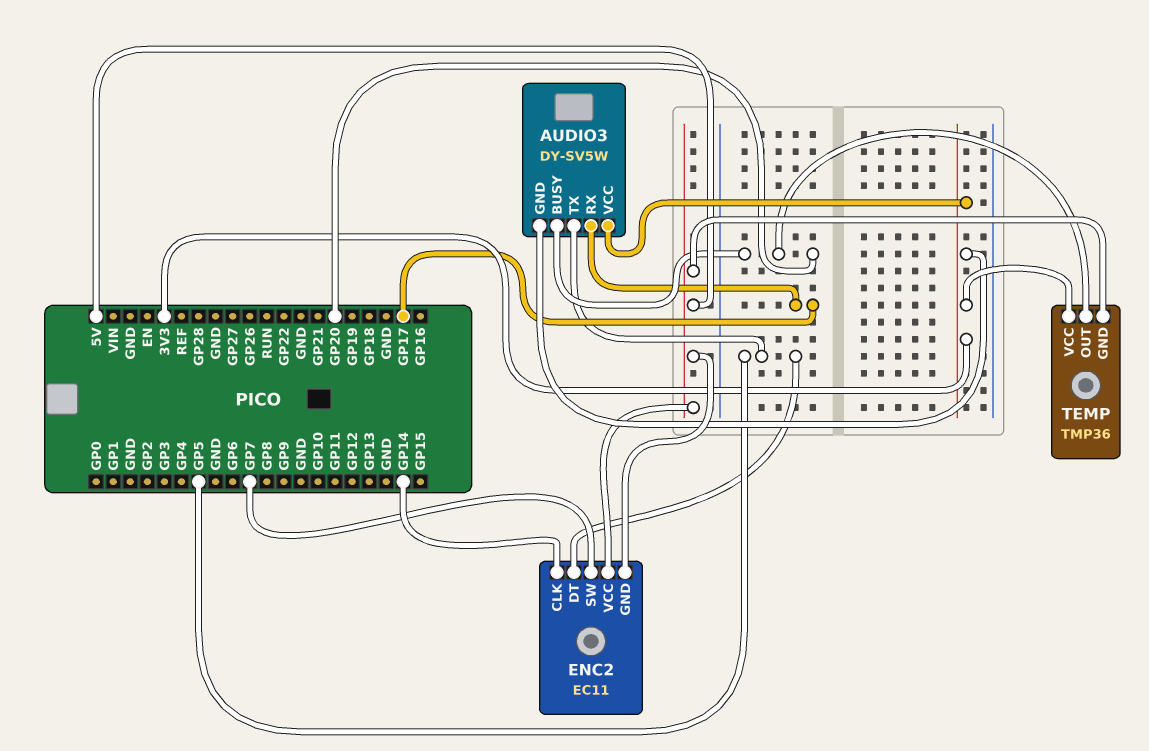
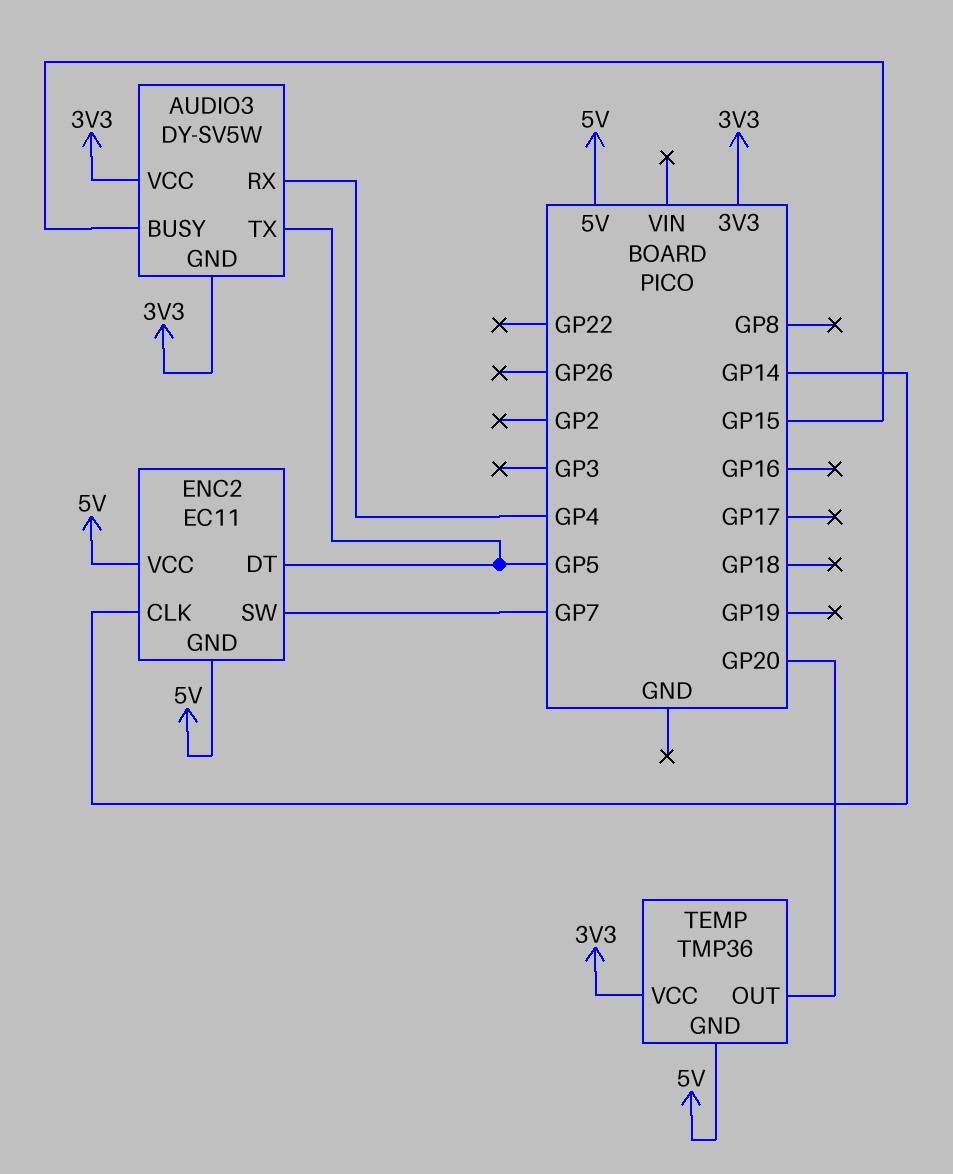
AUDIO3 pin BUSY: GP20 -> GP15
AUDIO3 pin RX: GP17 -> GP4

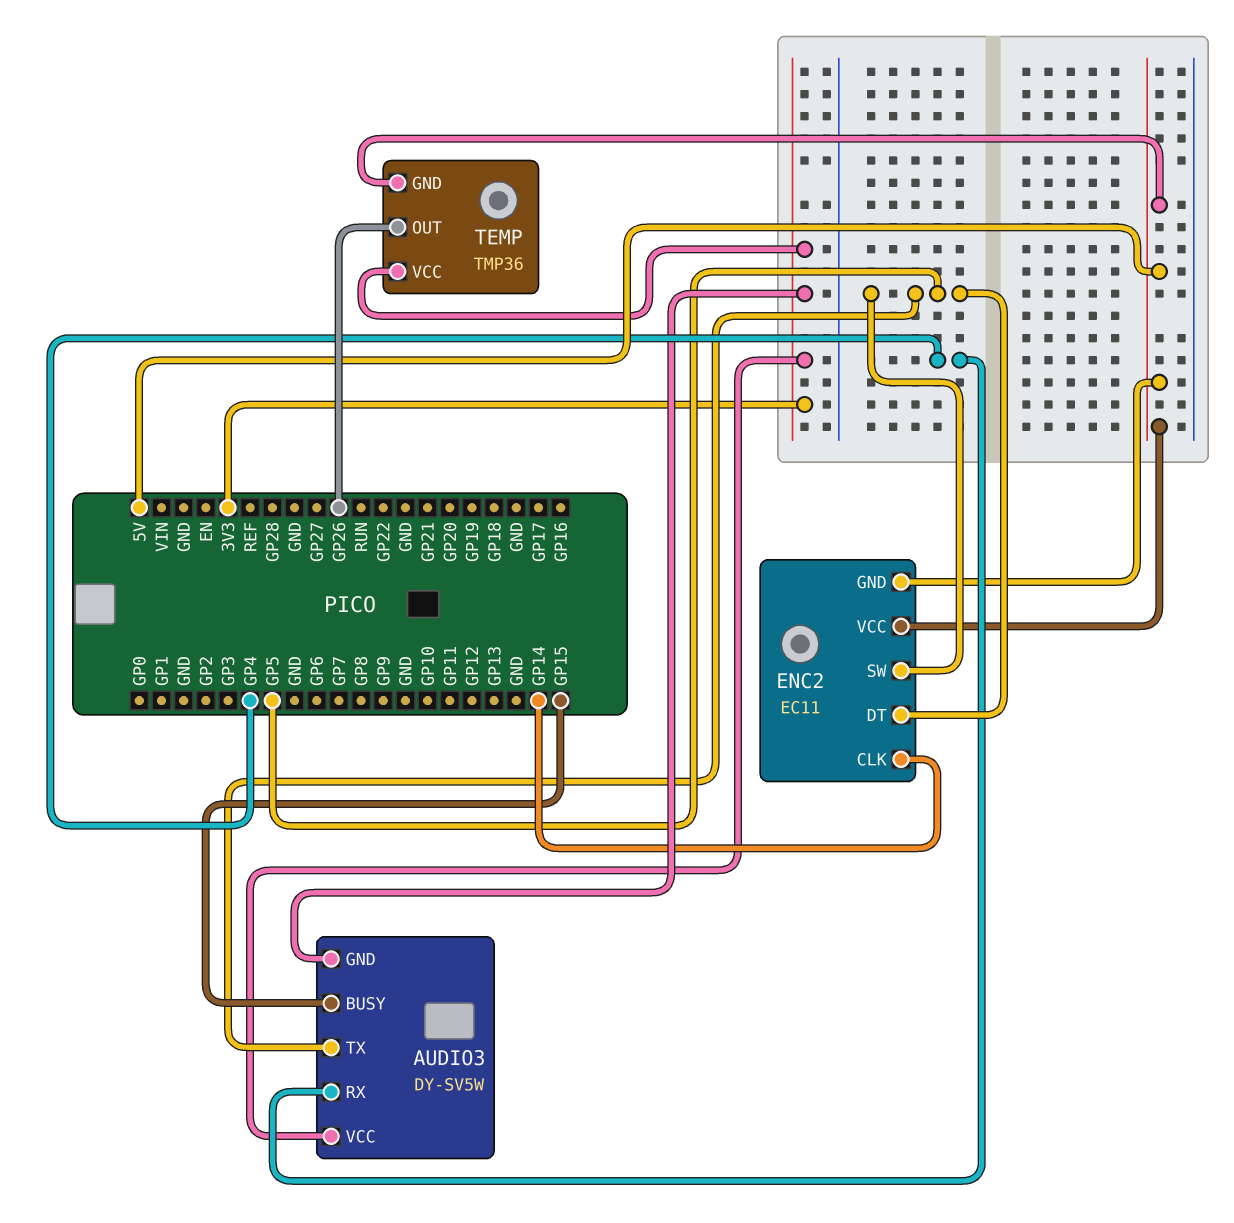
ENC2 pin SW: GP7 -> GP5
TEMP pin OUT: GP20 -> GP26

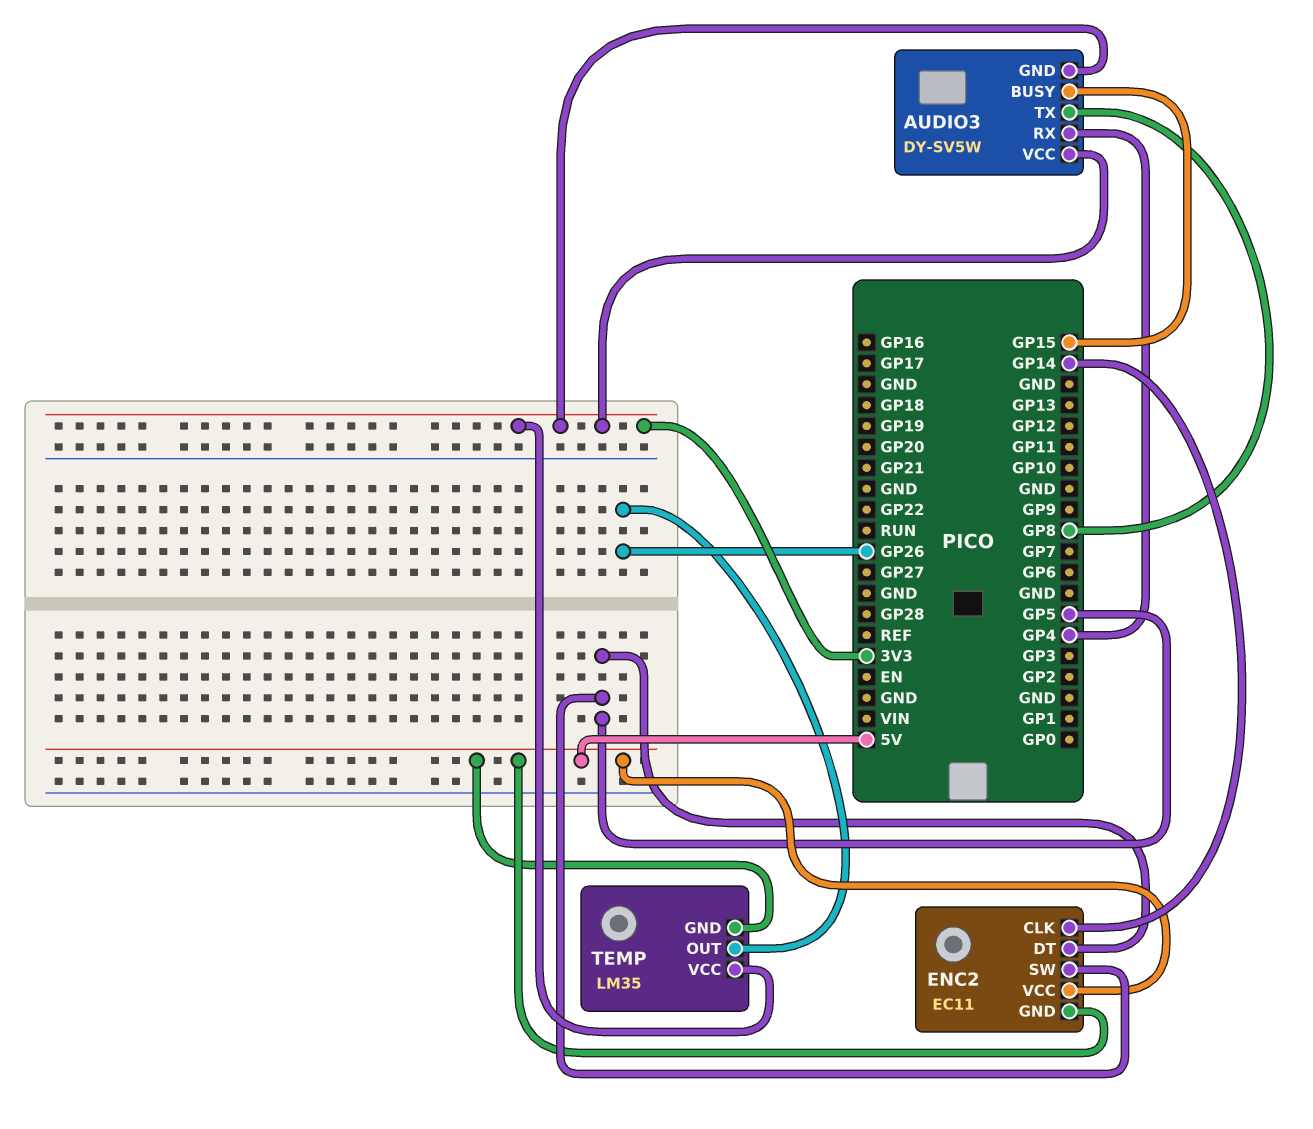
AUDIO3 pin TX: GP5 -> GP8
TEMP: TMP36 -> LM35

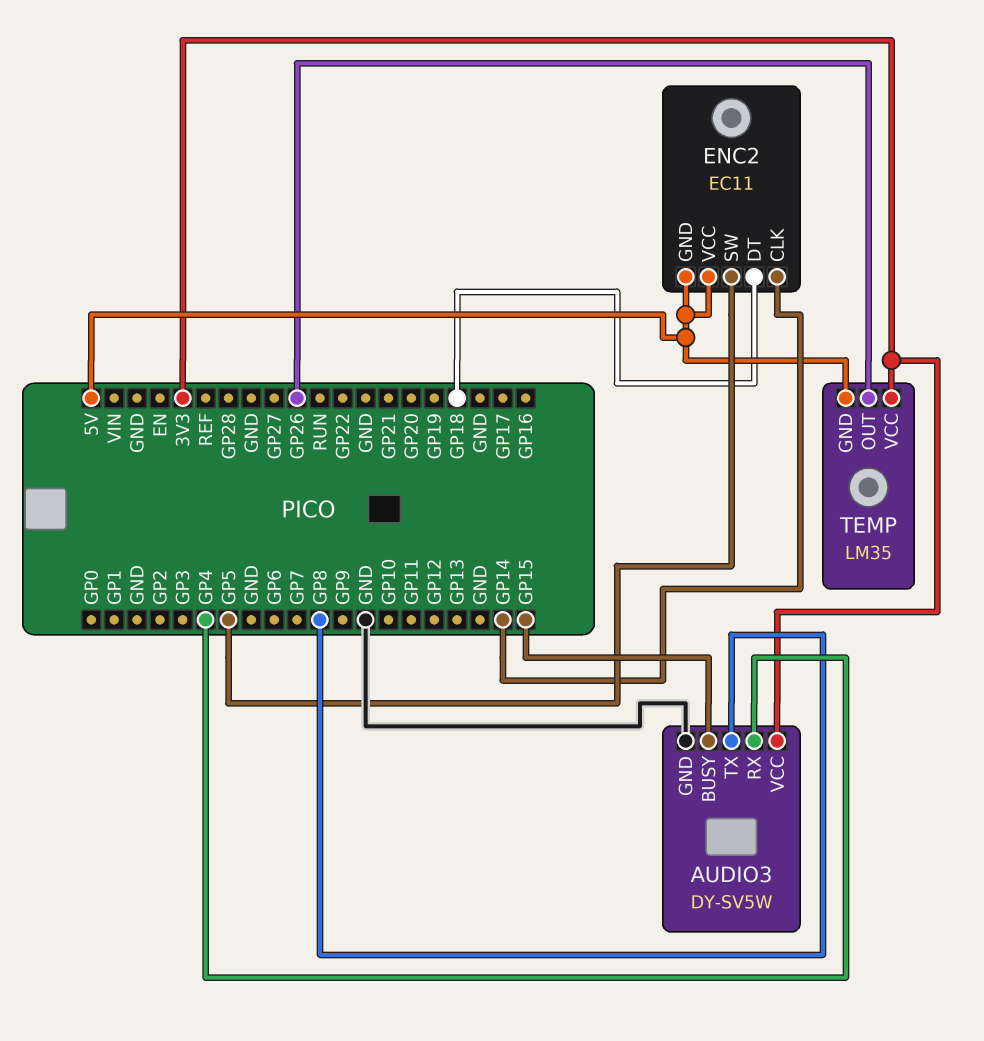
AUDIO3 pin GND: 3V3 -> GND
ENC2 pin DT: GP5 -> GP18

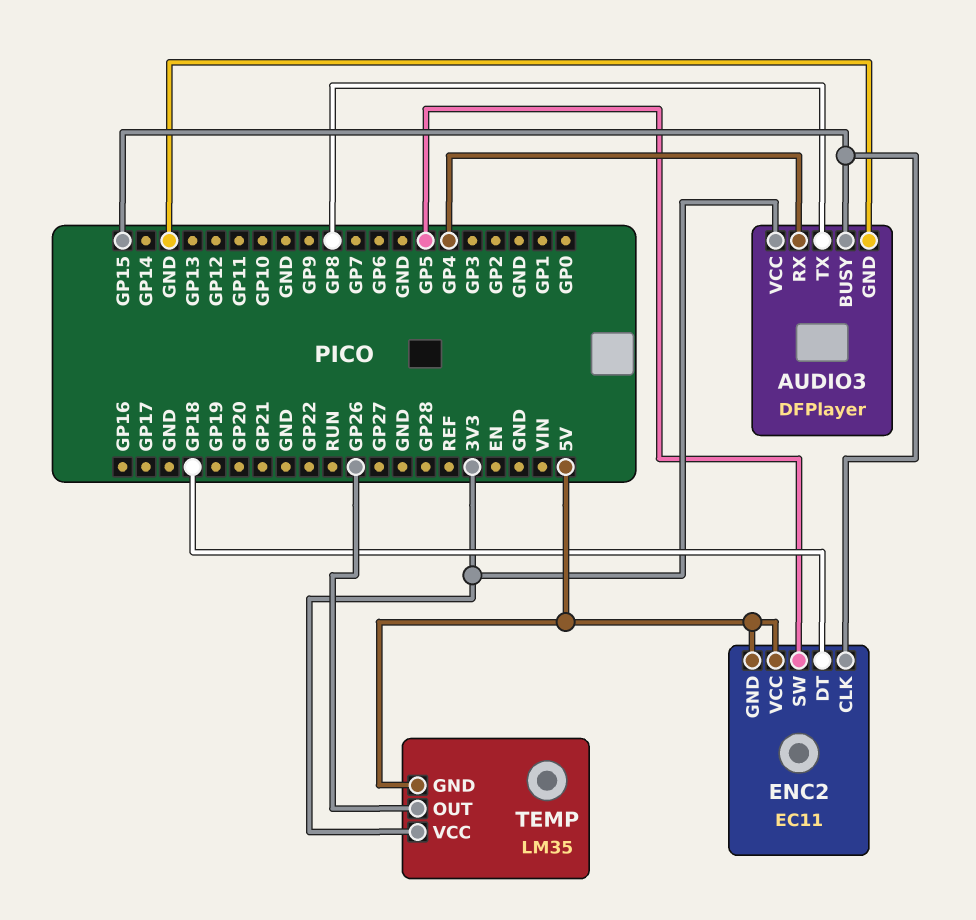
AUDIO3: DY-SV5W -> DFPlayer
ENC2 pin CLK: GP14 -> GP15

